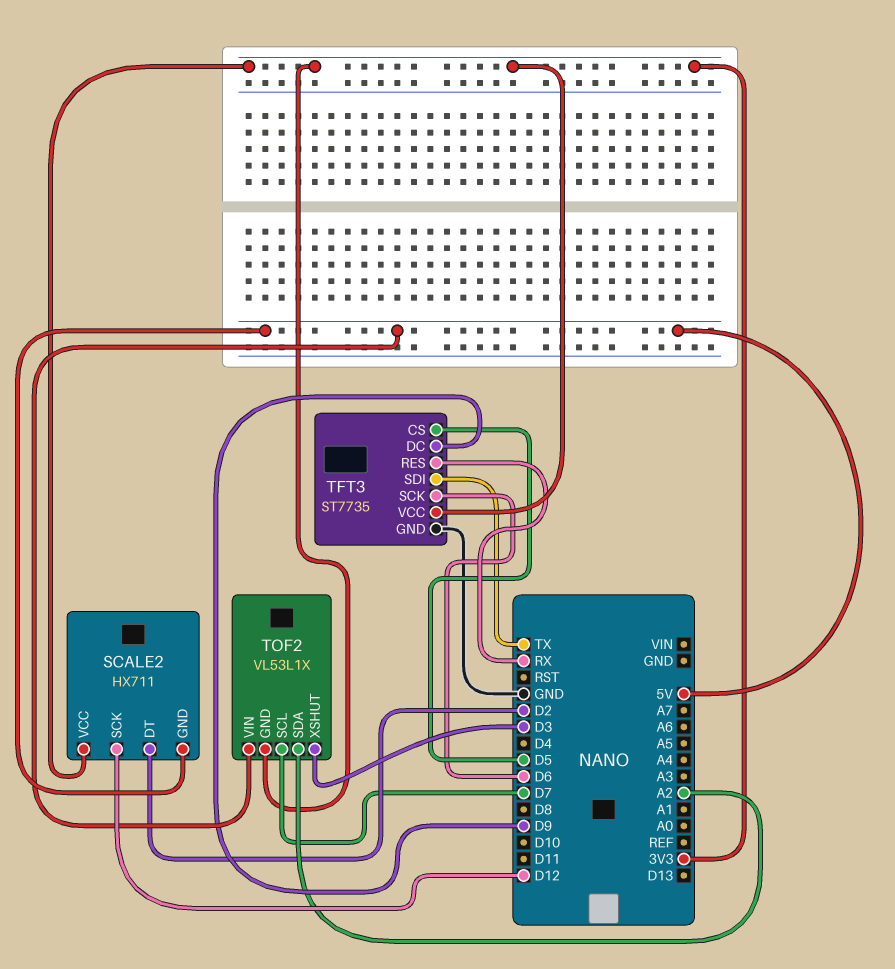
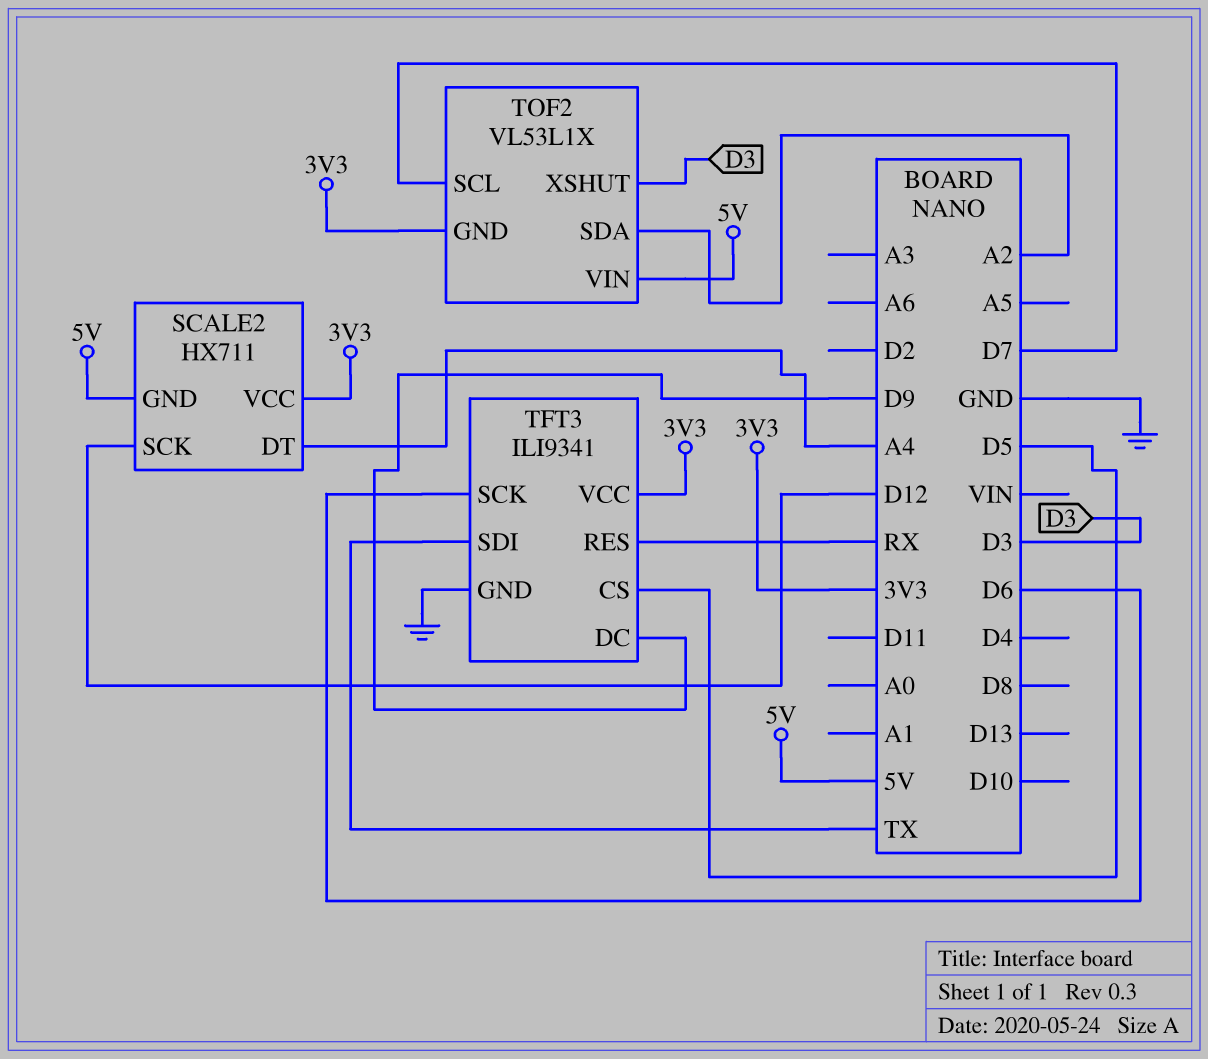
SCALE2 pin DT: D2 -> A4
TFT3: ST7735 -> ILI9341

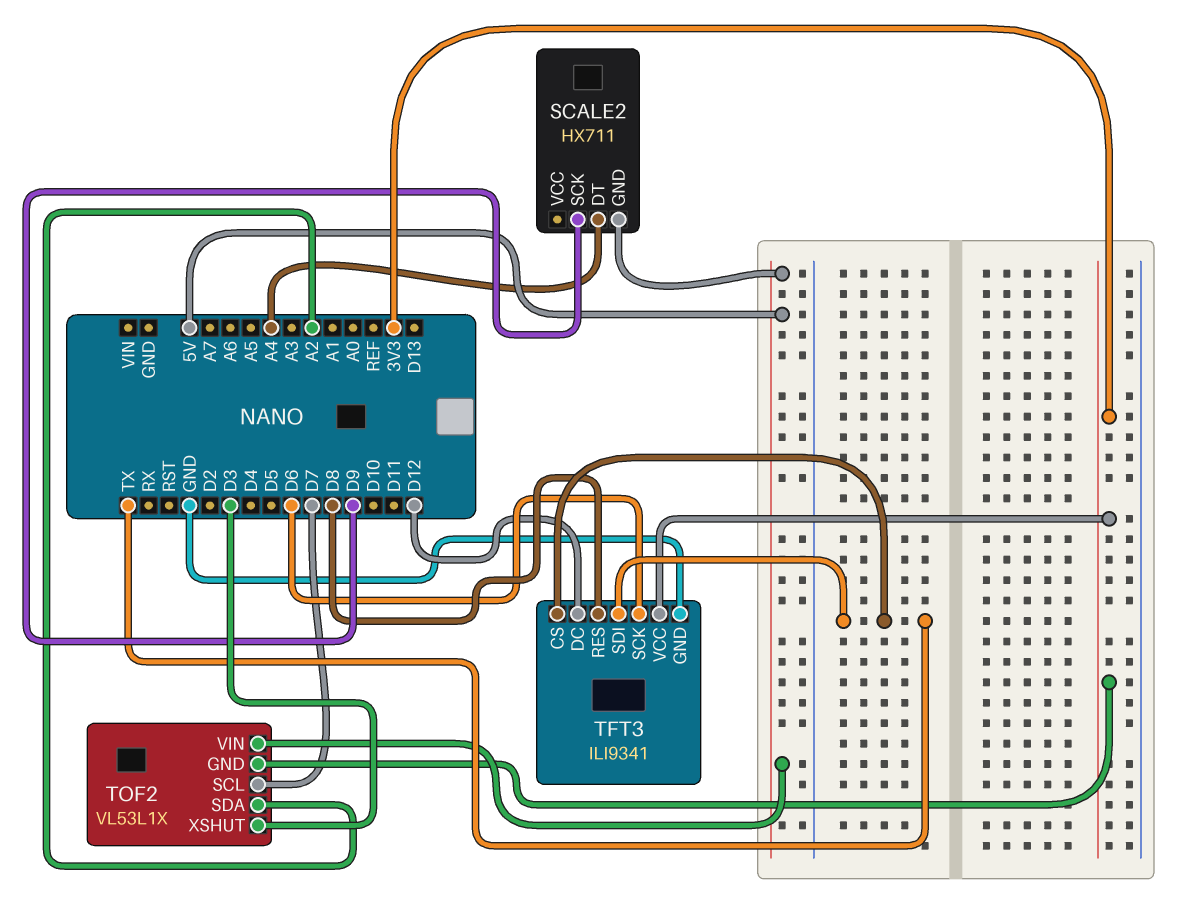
SCALE2 pin SCK: D12 -> D9
SCALE2 pin VCC: 3V3 -> none
TFT3 pin CS: D5 -> TX
TFT3 pin DC: D9 -> D12
TFT3 pin RES: RX -> D8

